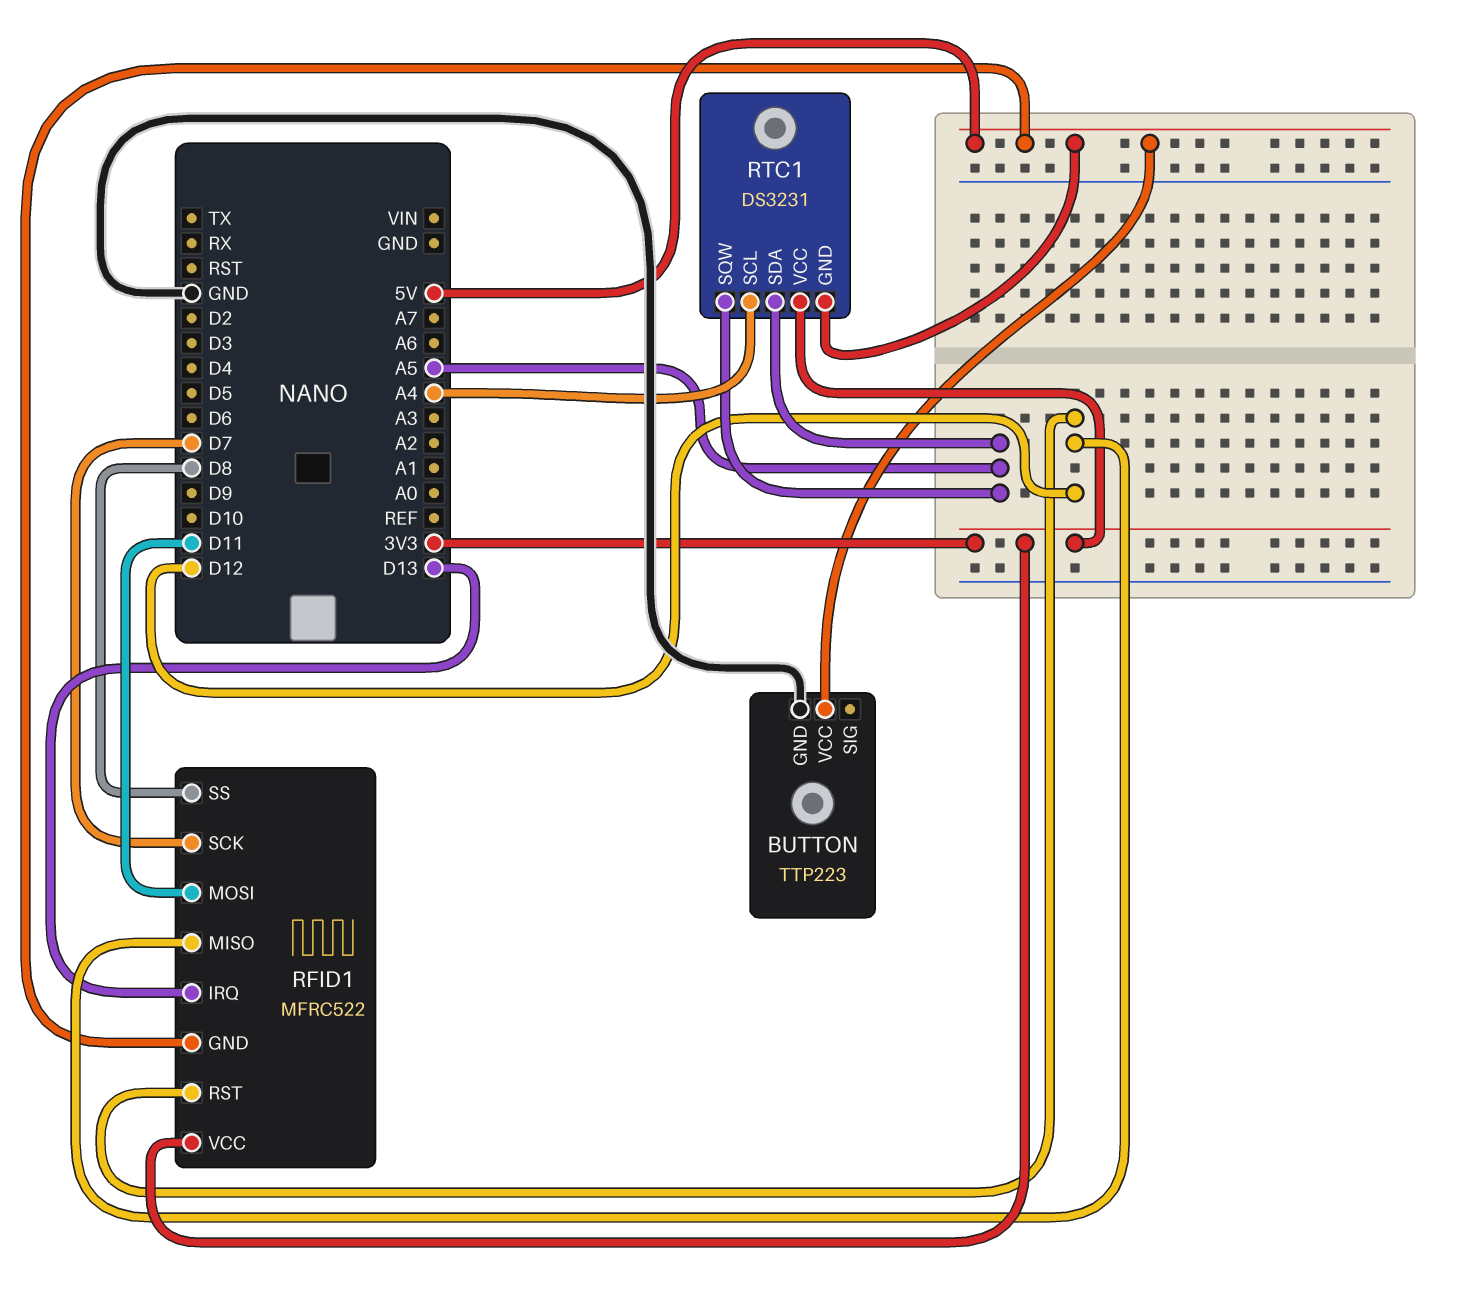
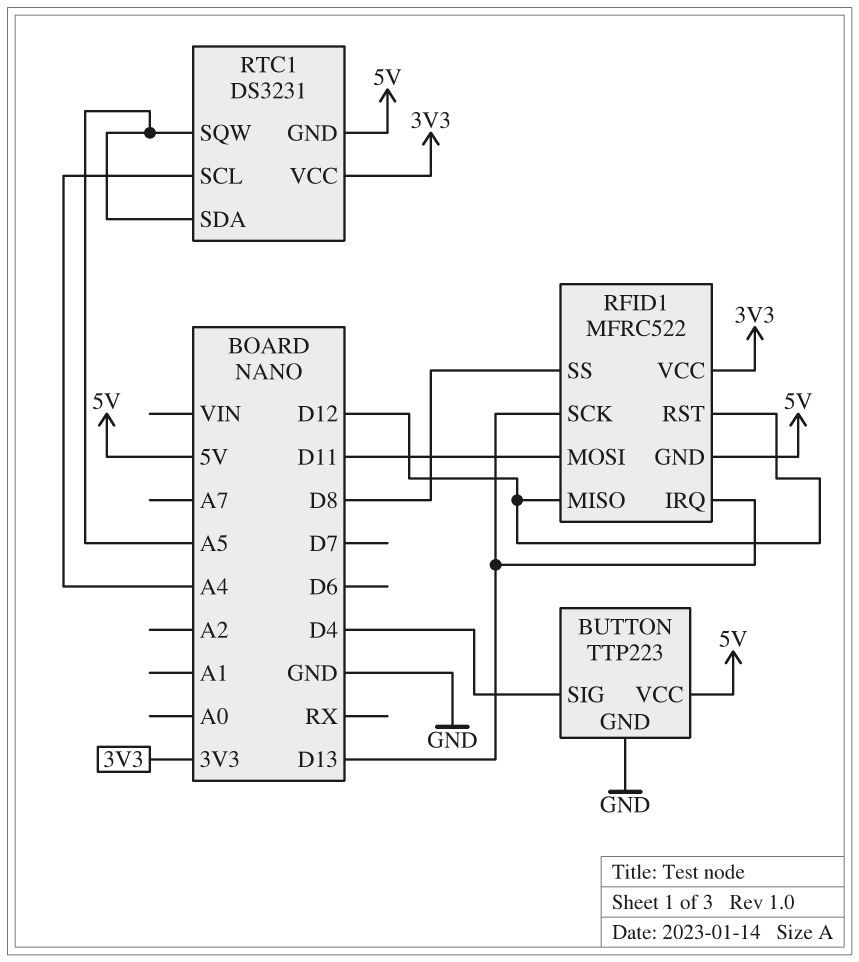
BUTTON pin SIG: none -> D4
RFID1 pin SCK: D7 -> D13

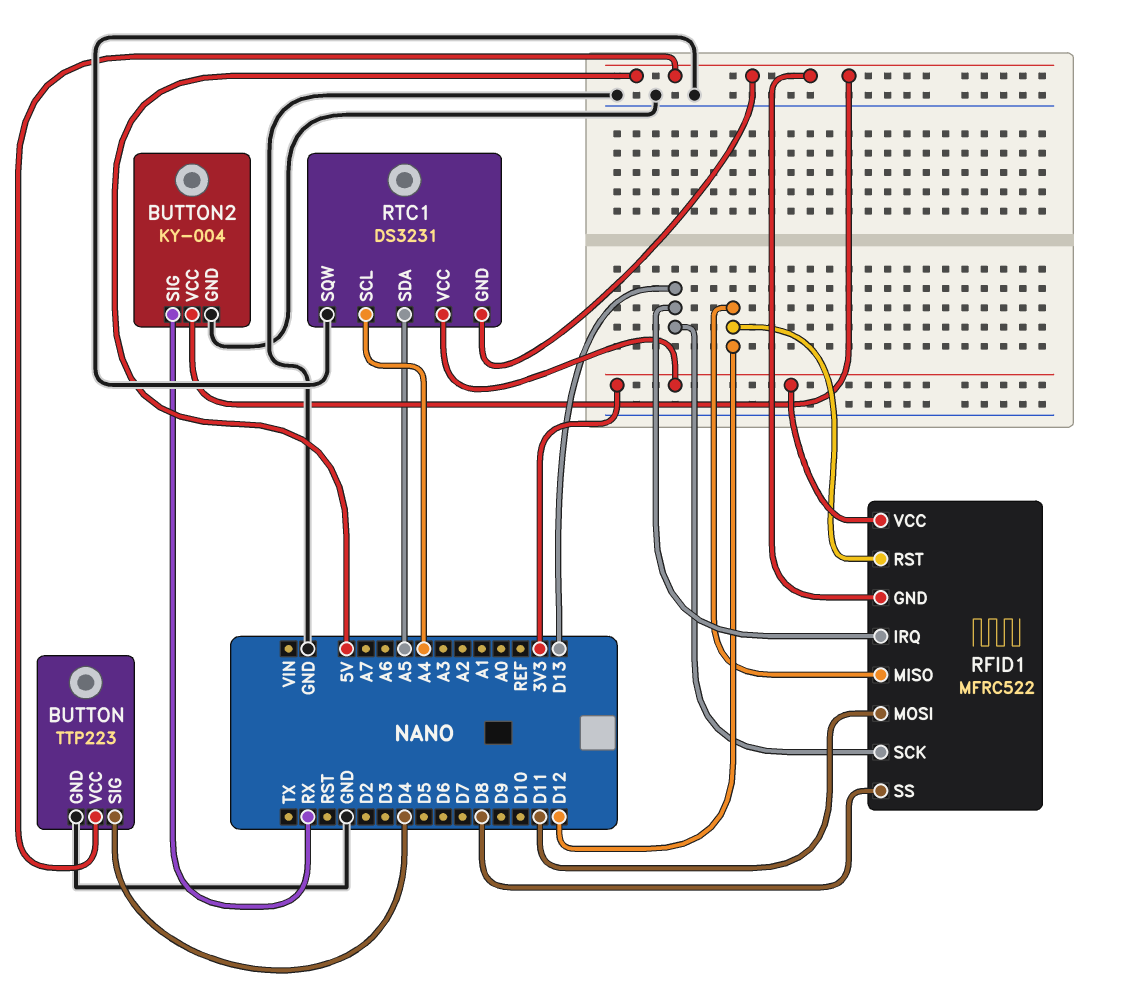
BUTTON2: none -> KY-004
BUTTON2 pin GND: none -> GND
BUTTON2 pin SIG: none -> RX
BUTTON2 pin VCC: none -> 5V
RTC1 pin SQW: A5 -> GND

